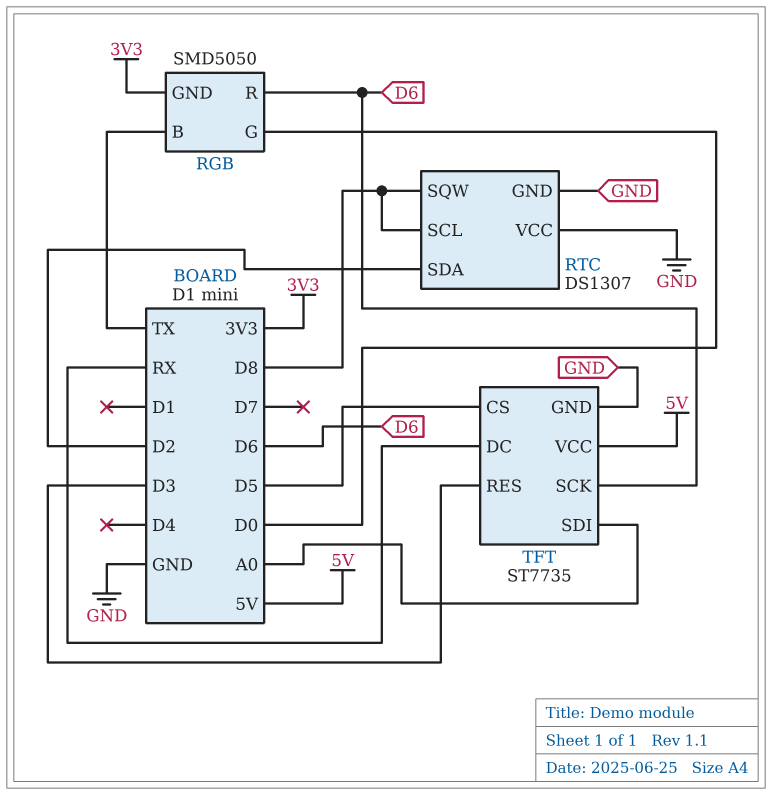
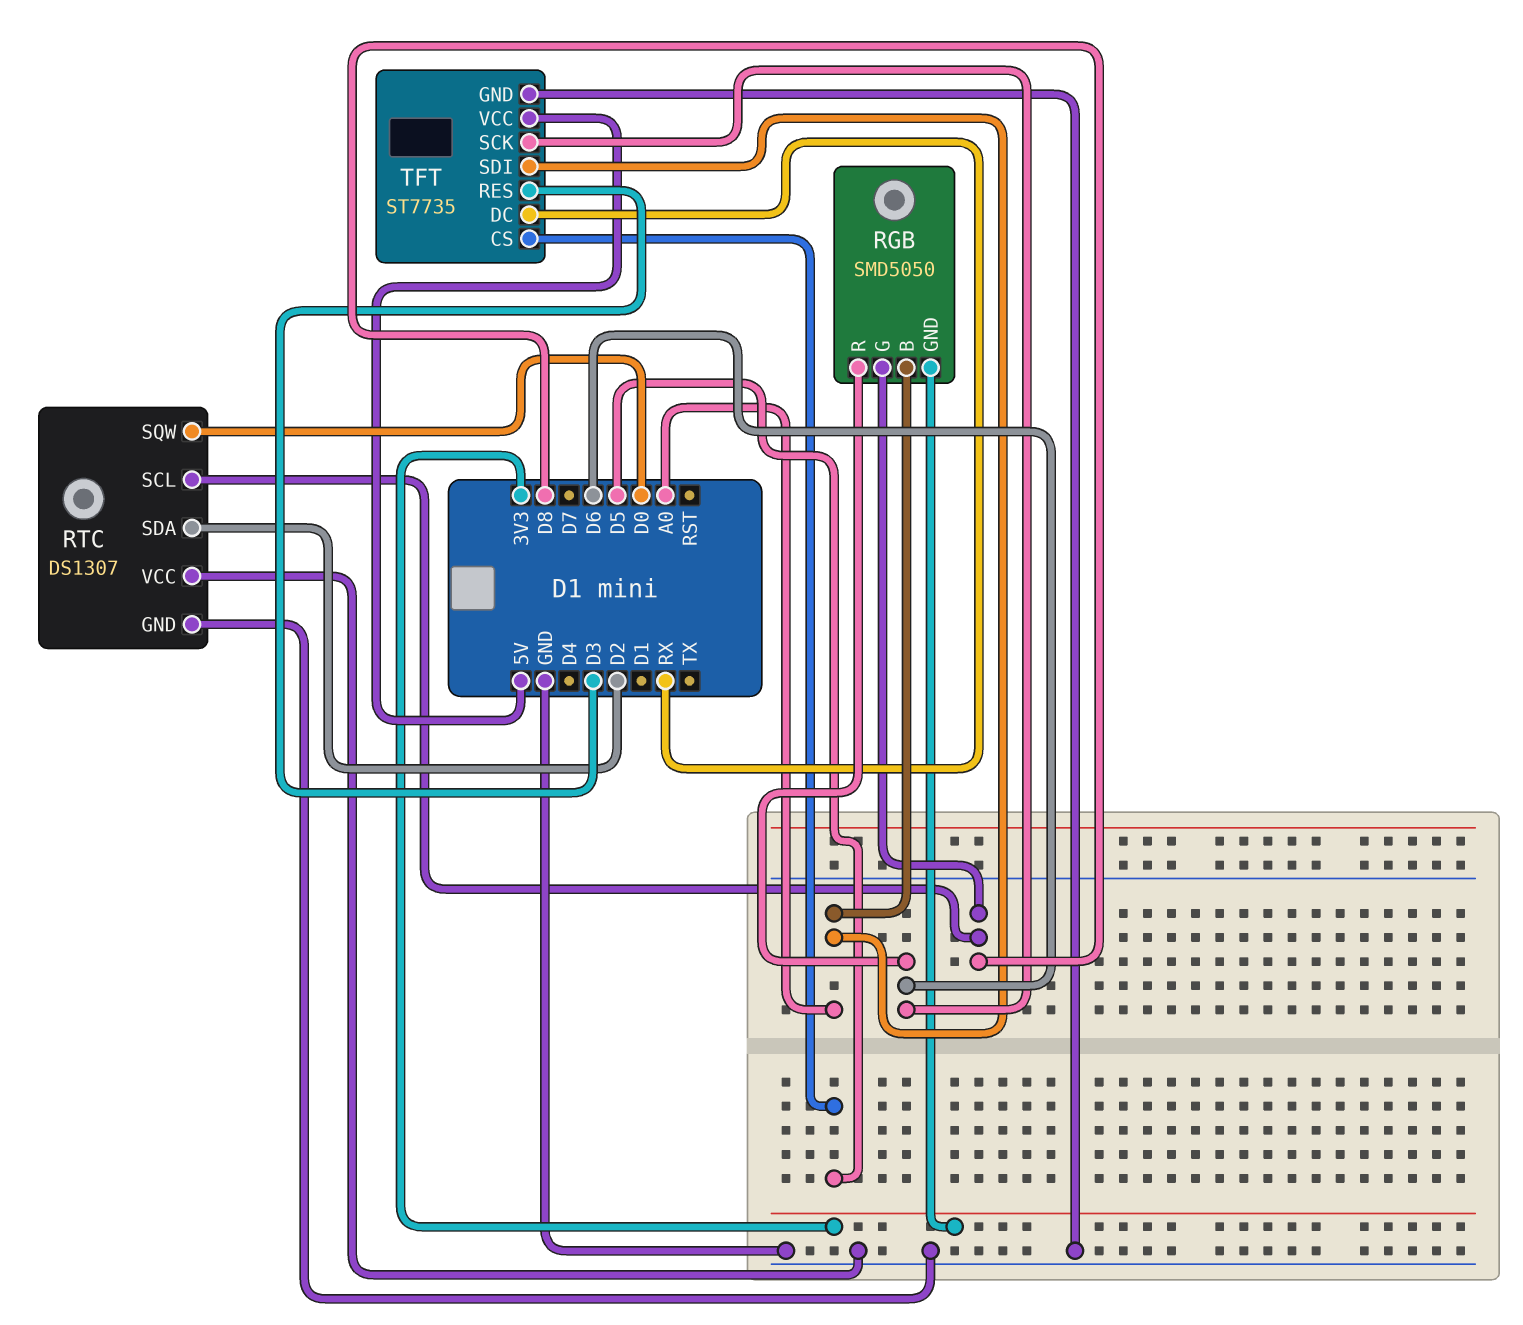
RGB pin B: TX -> A0
RGB pin G: D0 -> D8
RTC pin SQW: D8 -> D0

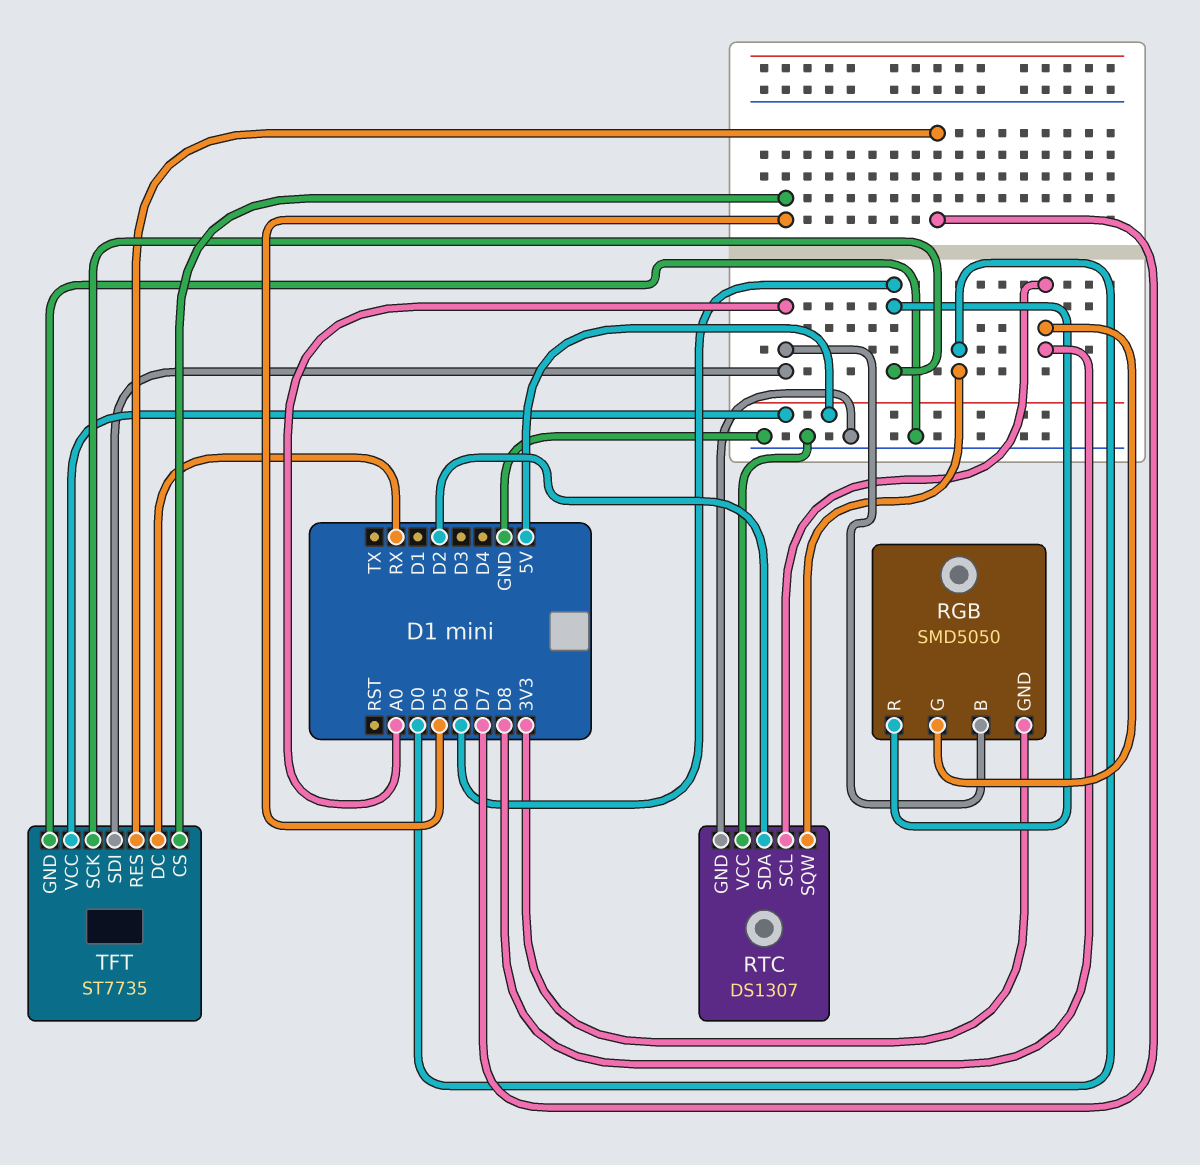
TFT pin RES: D3 -> D7

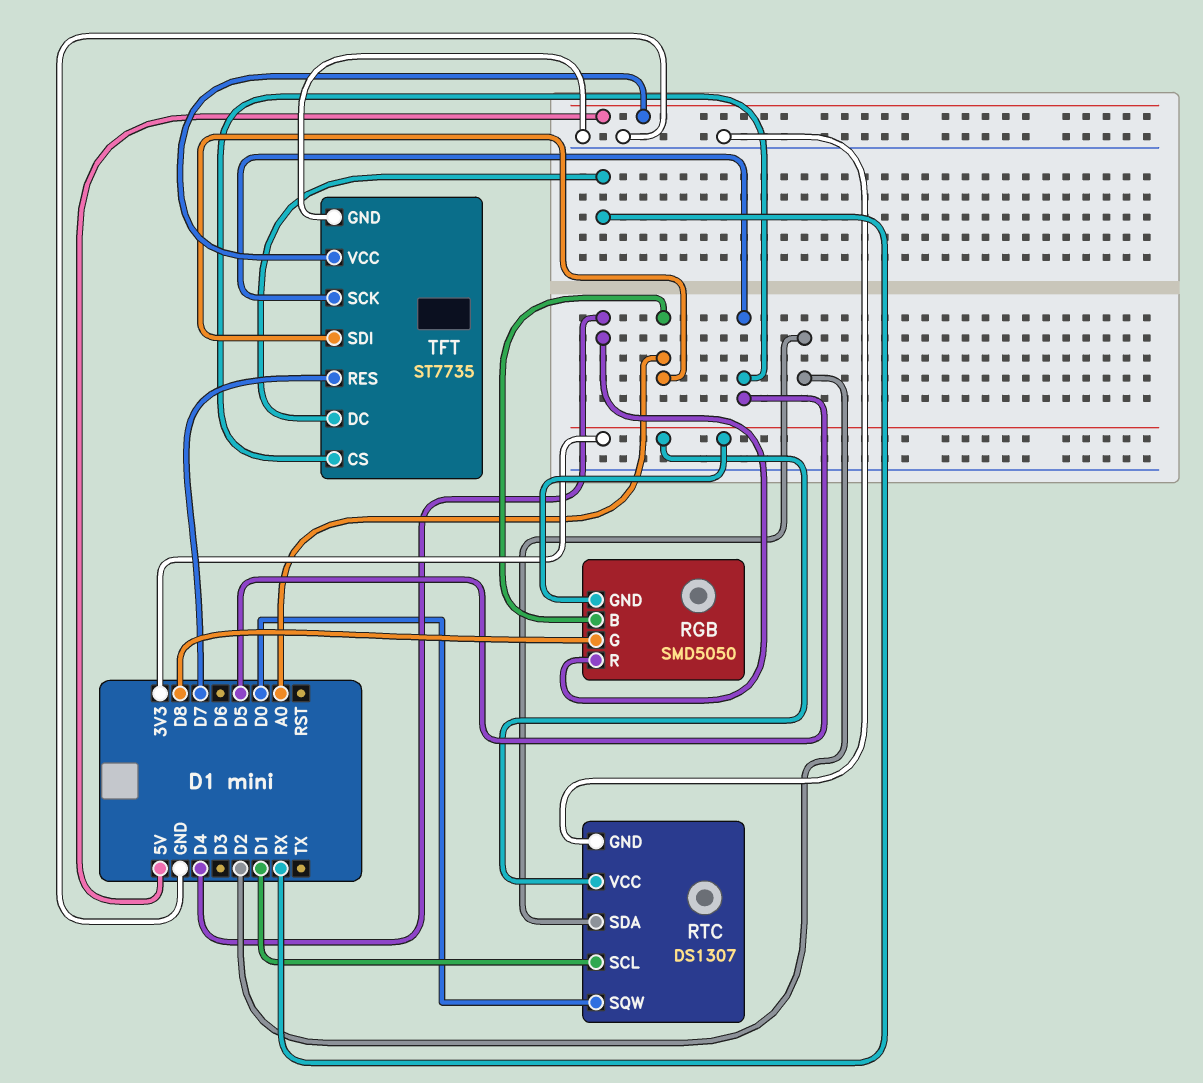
RGB pin R: D6 -> D4
RTC pin SCL: D8 -> D1
RTC pin VCC: GND -> 3V3
TFT pin SCK: D6 -> D5

